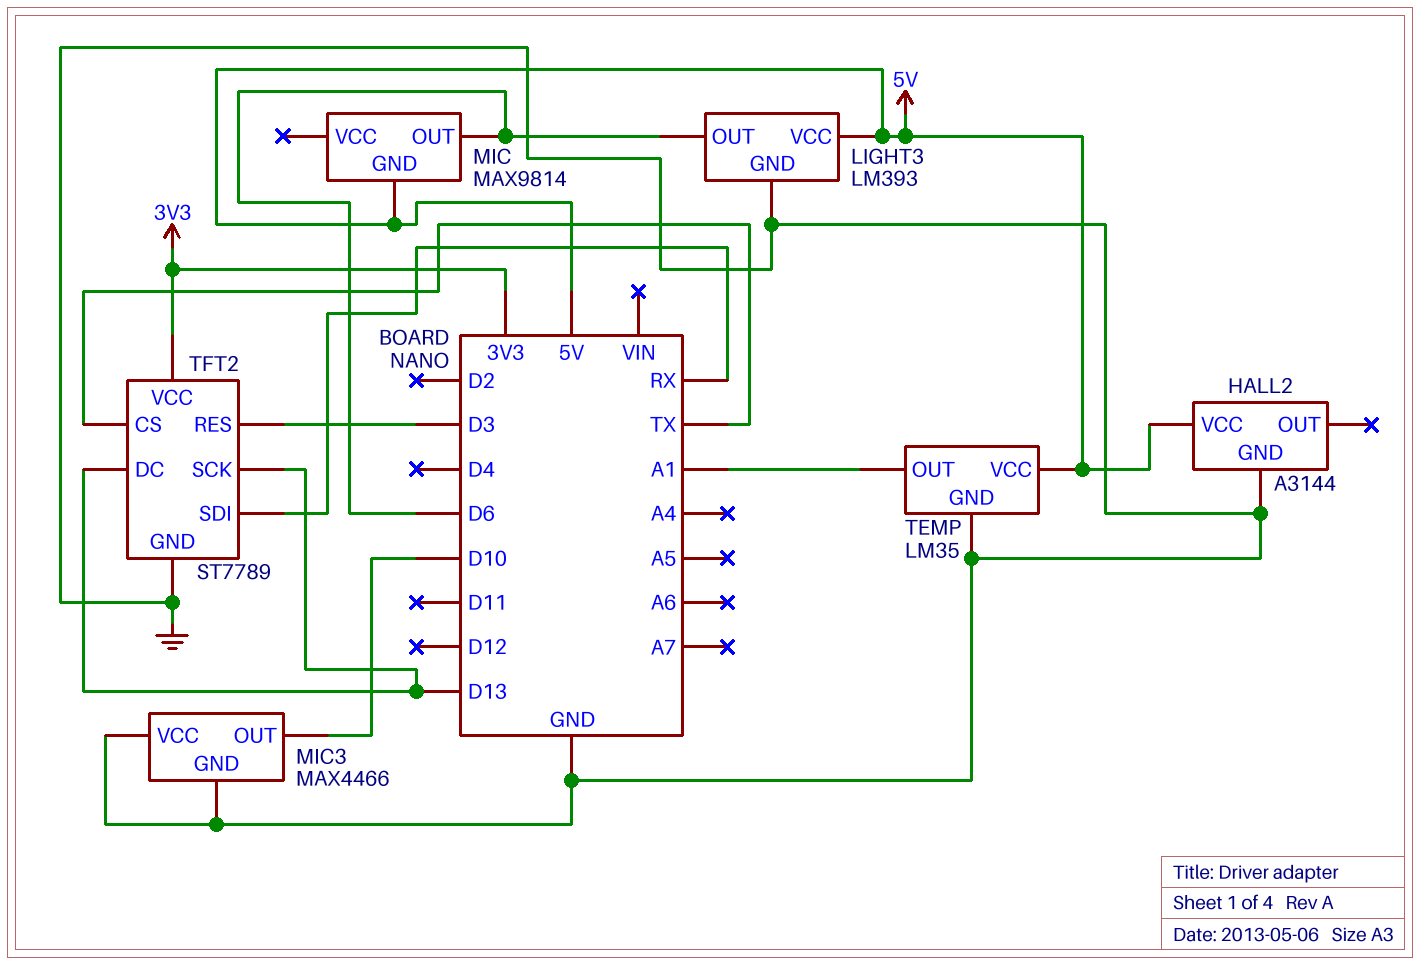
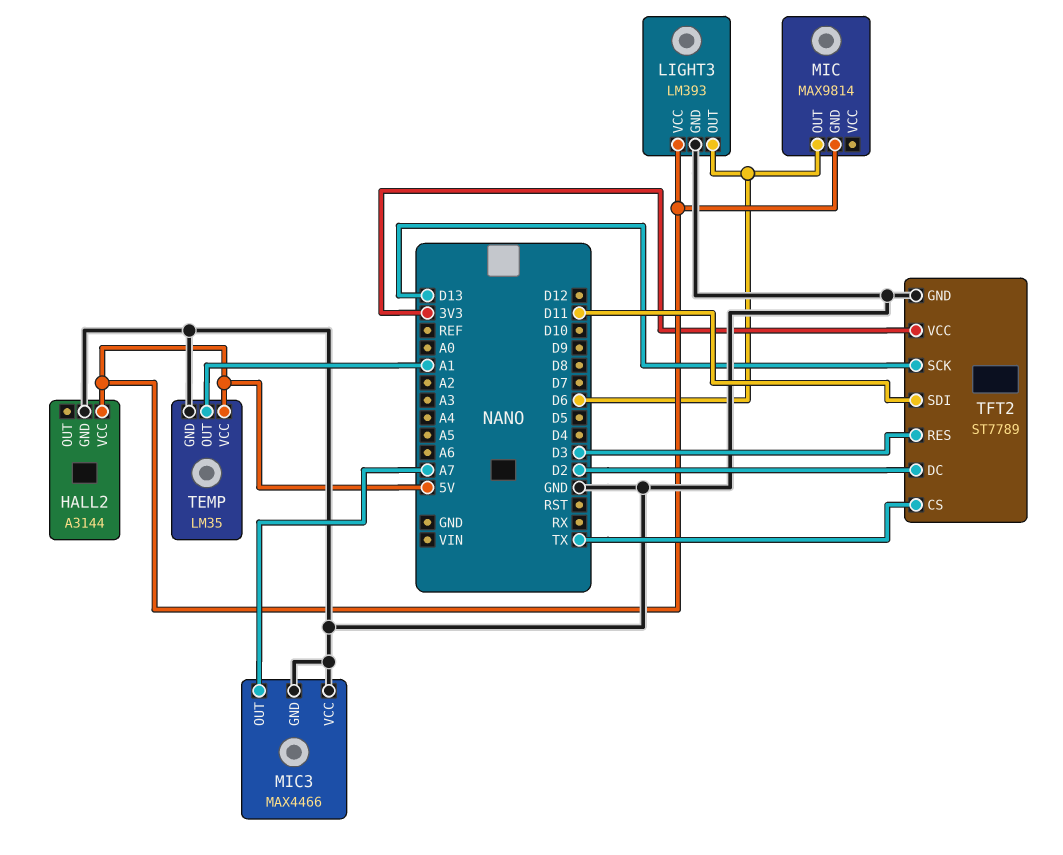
MIC3 pin OUT: D10 -> A7
TFT2 pin DC: D13 -> D2
TFT2 pin SDI: RX -> D11

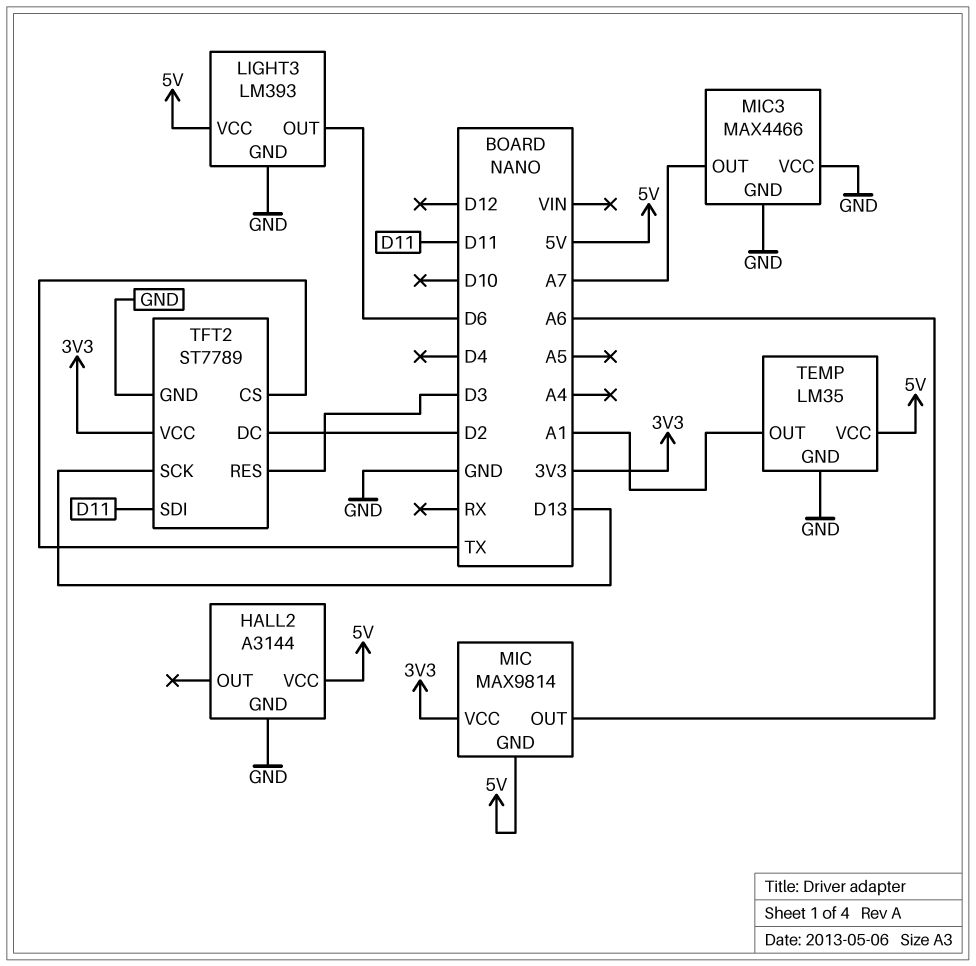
MIC pin OUT: D6 -> A6
MIC pin VCC: none -> 3V3

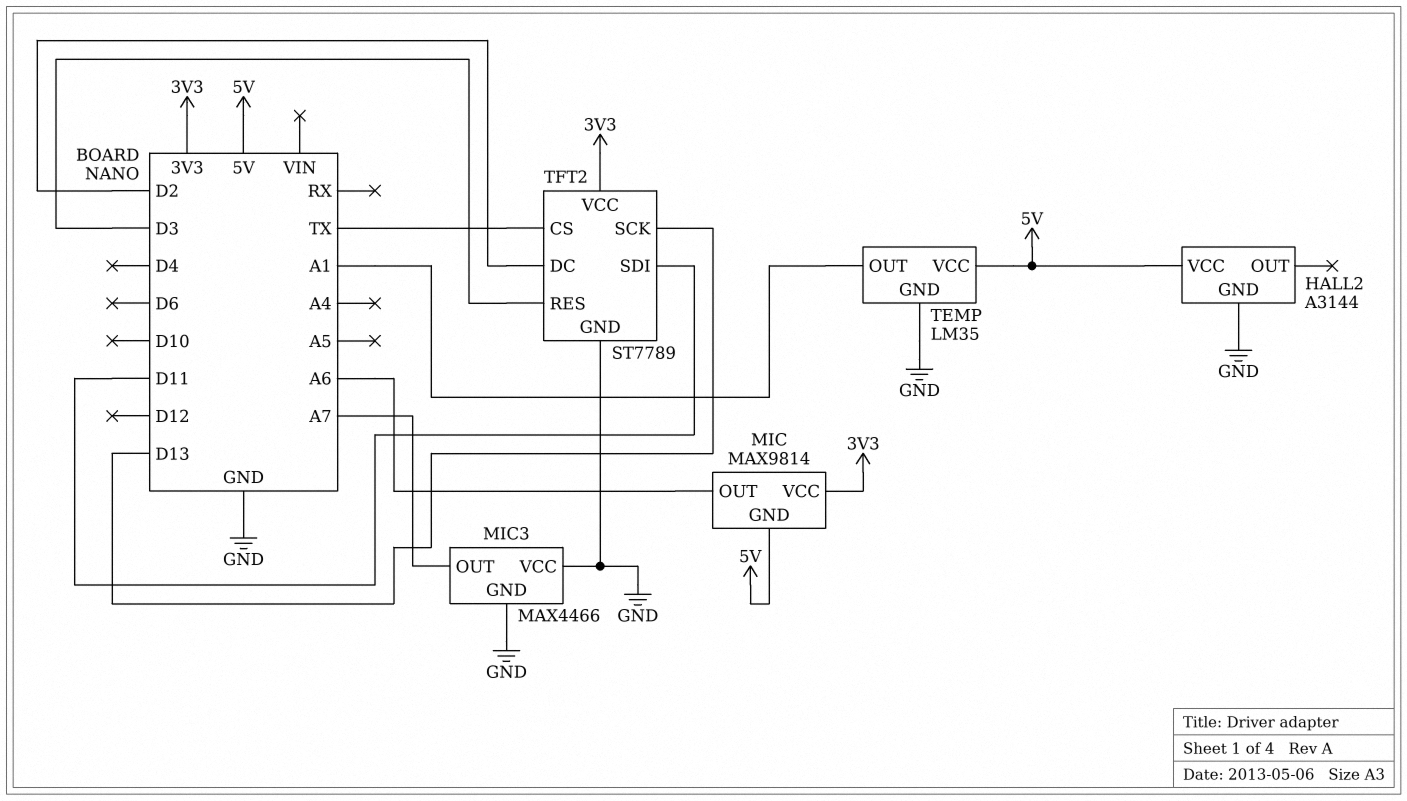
LIGHT3: LM393 -> none
LIGHT3 pin GND: GND -> none
LIGHT3 pin OUT: D6 -> none
LIGHT3 pin VCC: 5V -> none

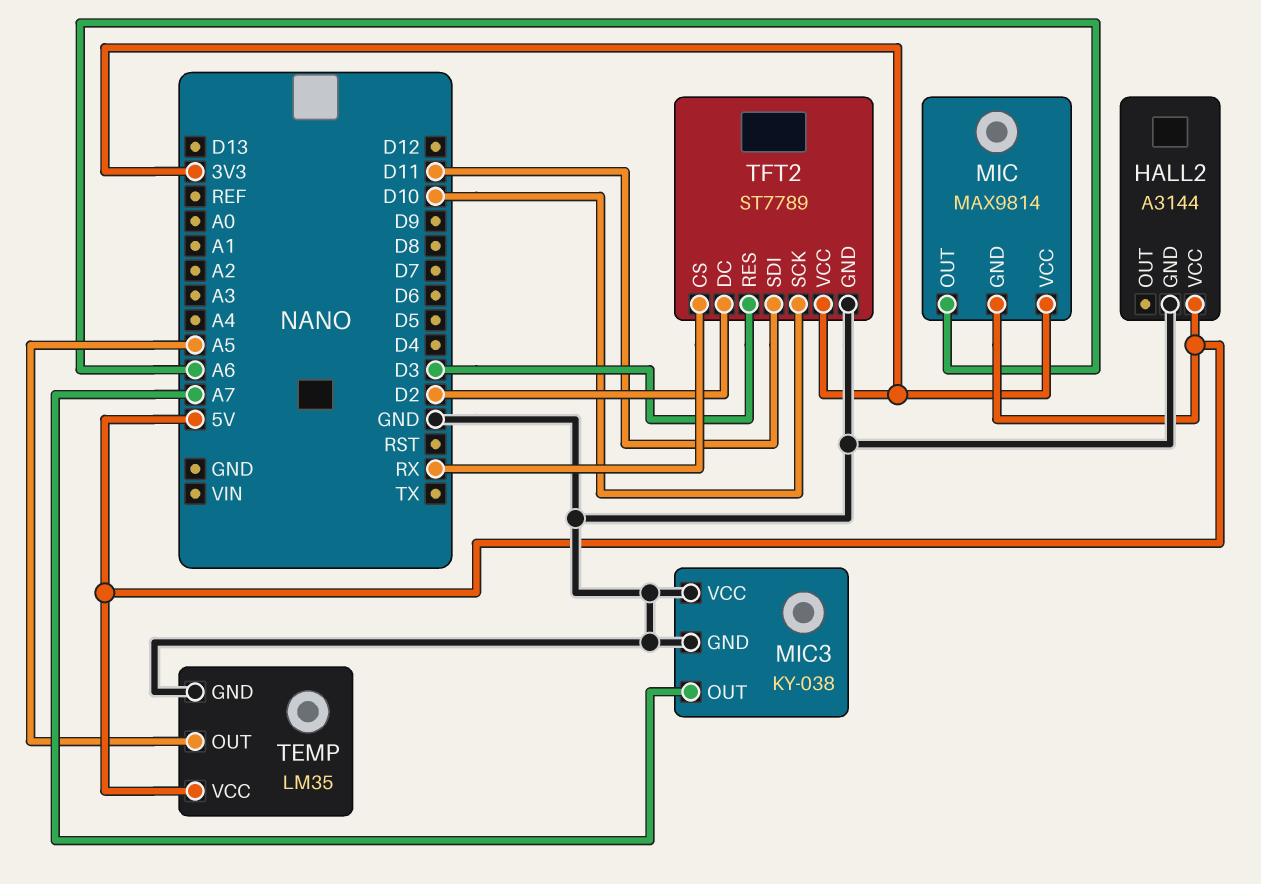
MIC3: MAX4466 -> KY-038
TEMP pin OUT: A1 -> A5
TFT2 pin CS: TX -> RX
TFT2 pin SCK: D13 -> D10

